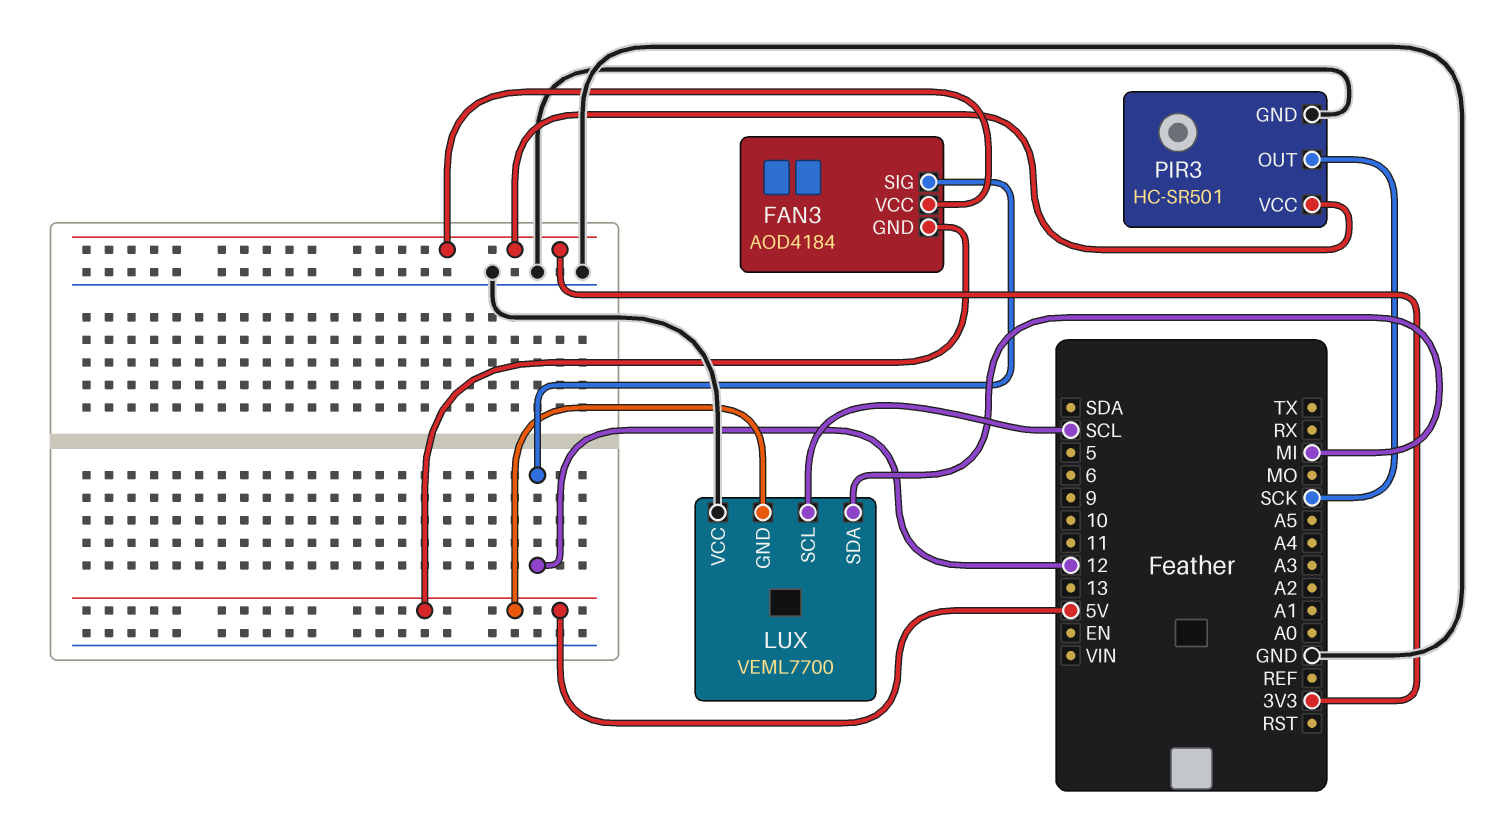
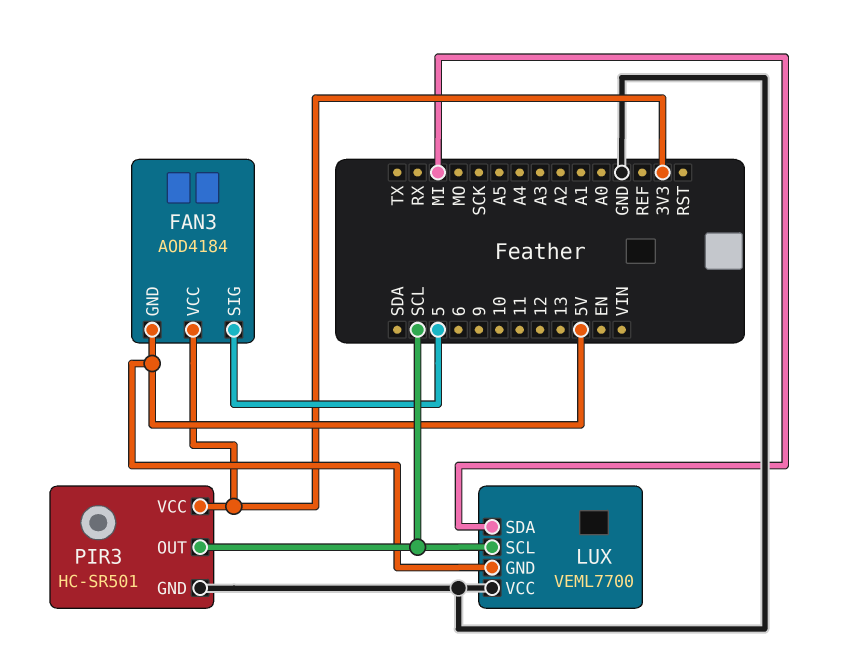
FAN3 pin SIG: 12 -> 5
PIR3 pin OUT: SCK -> SCL

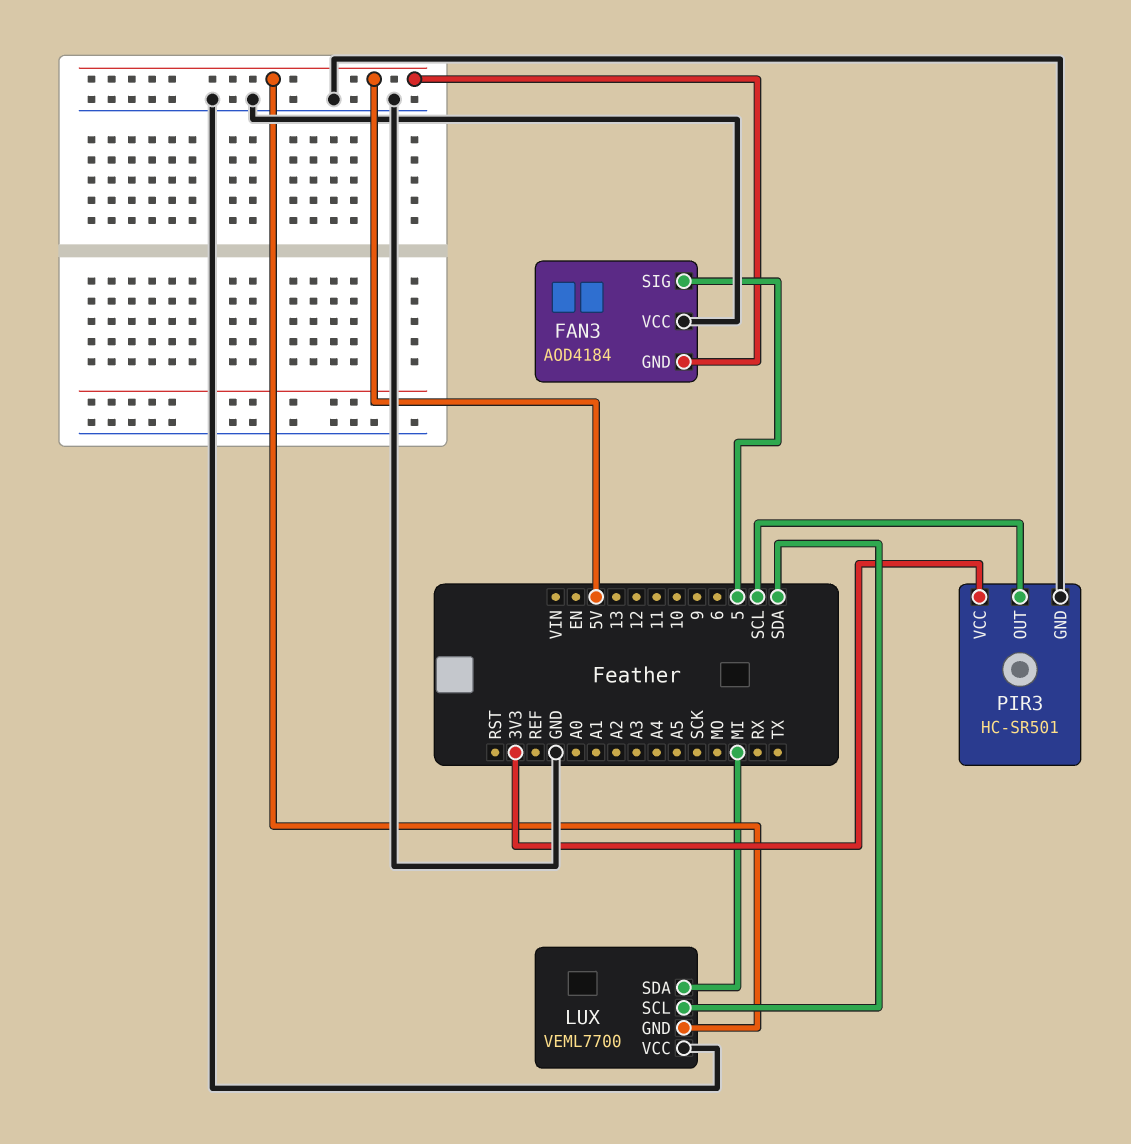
FAN3 pin VCC: 3V3 -> GND
LUX pin SCL: SCL -> SDA

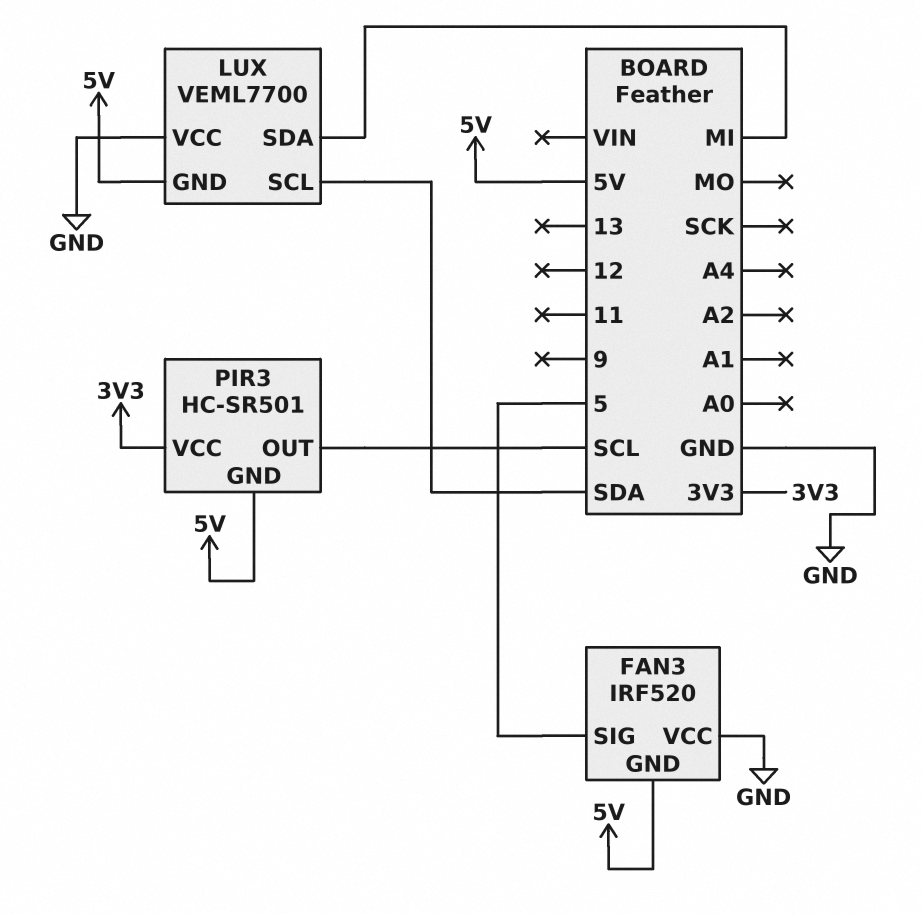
FAN3: AOD4184 -> IRF520
PIR3 pin GND: GND -> 5V

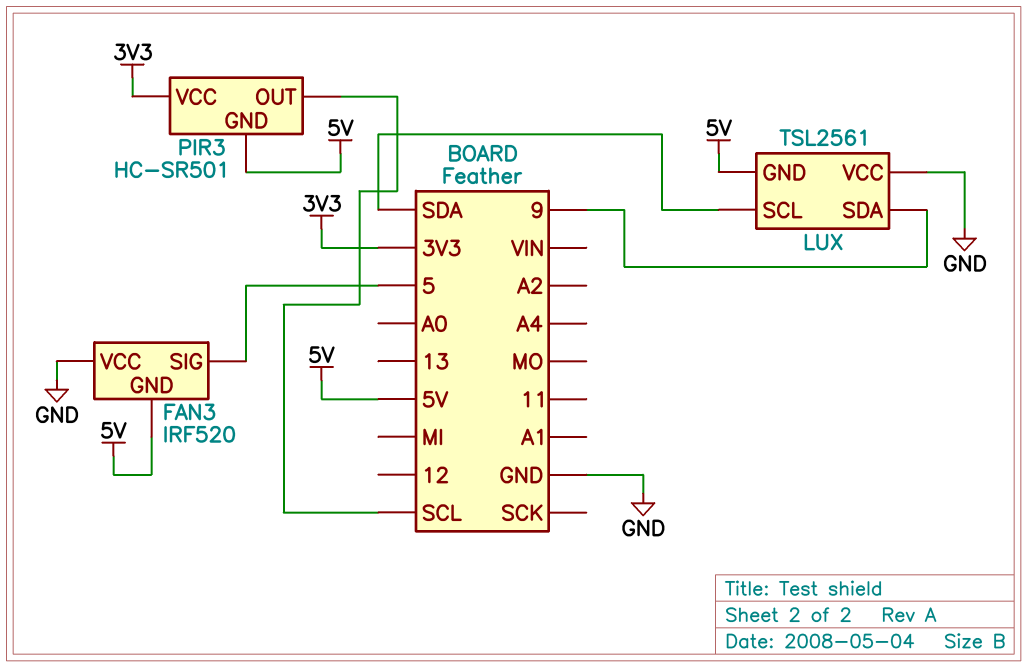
LUX: VEML7700 -> TSL2561
LUX pin SDA: MI -> 9

